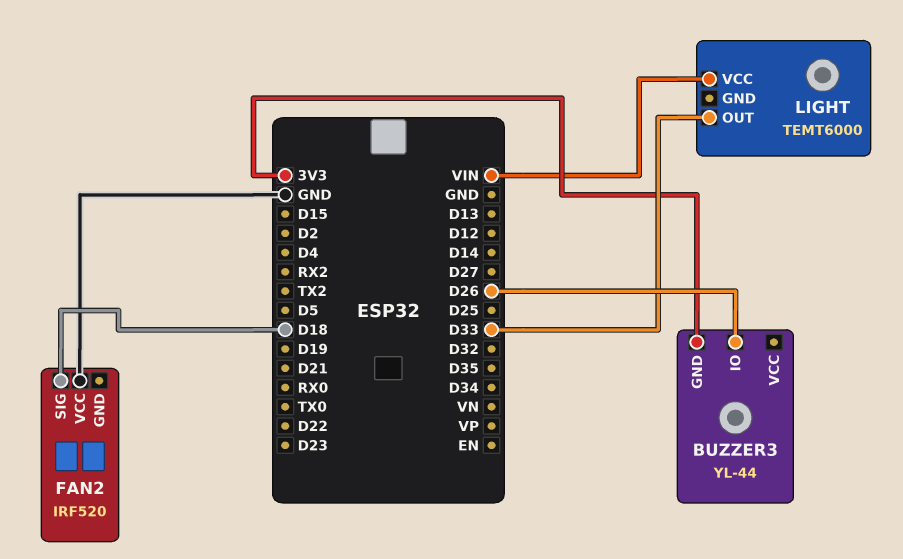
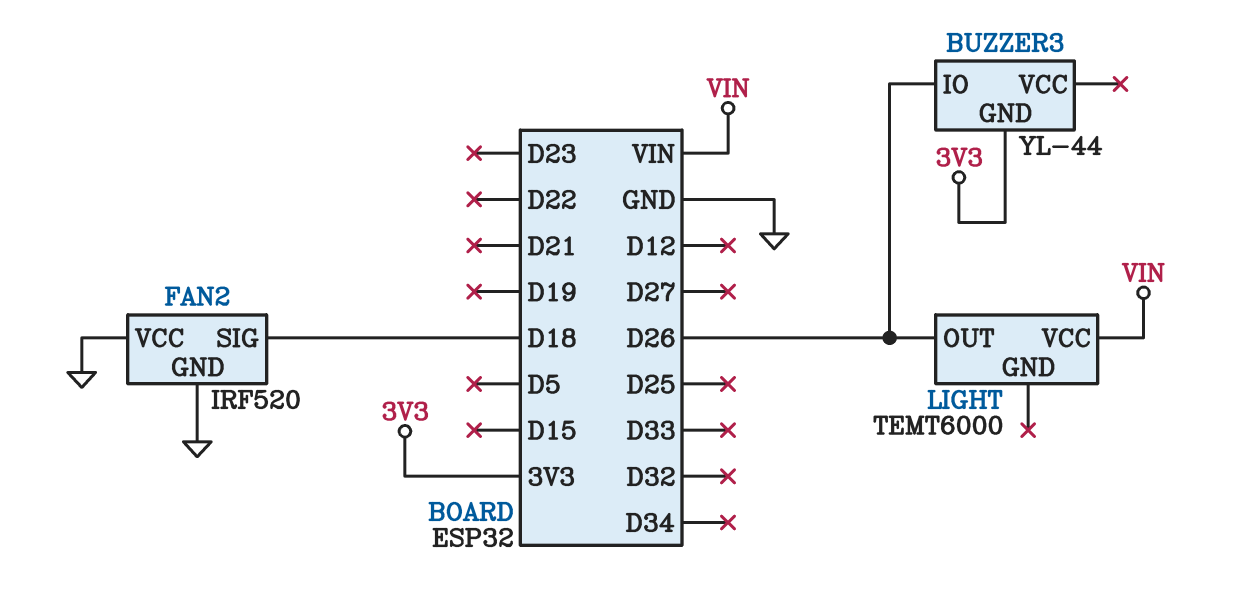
FAN2 pin GND: none -> GND
LIGHT pin OUT: D33 -> D26

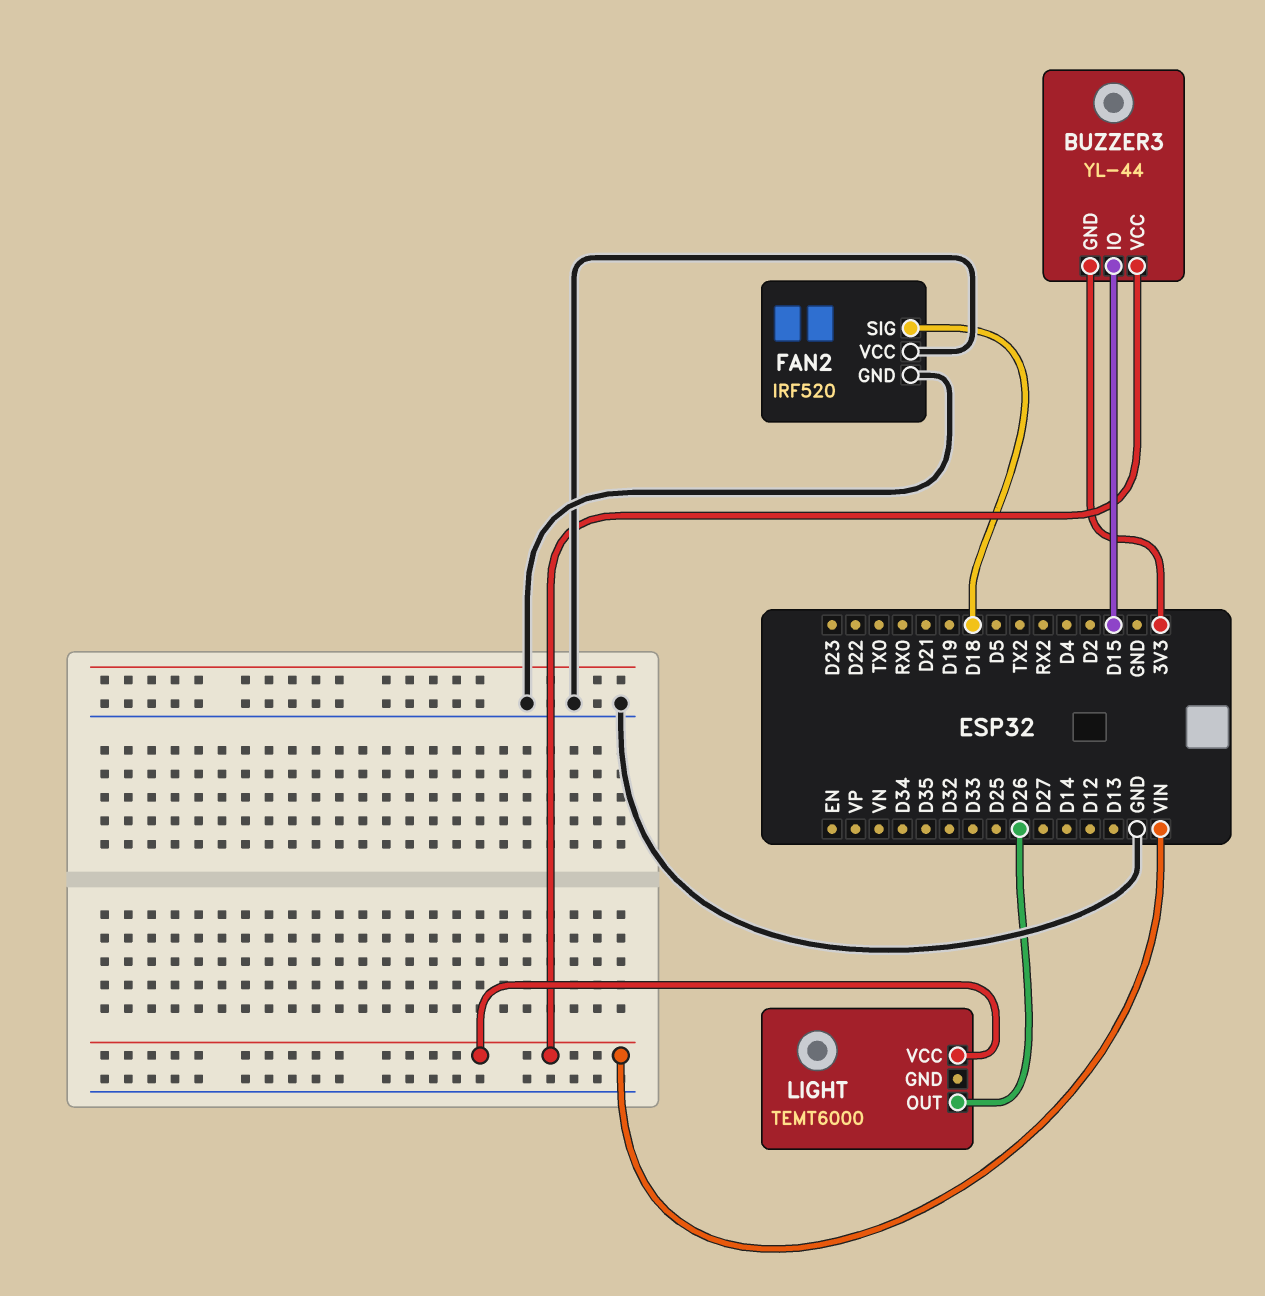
BUZZER3 pin IO: D26 -> D15
BUZZER3 pin VCC: none -> VIN

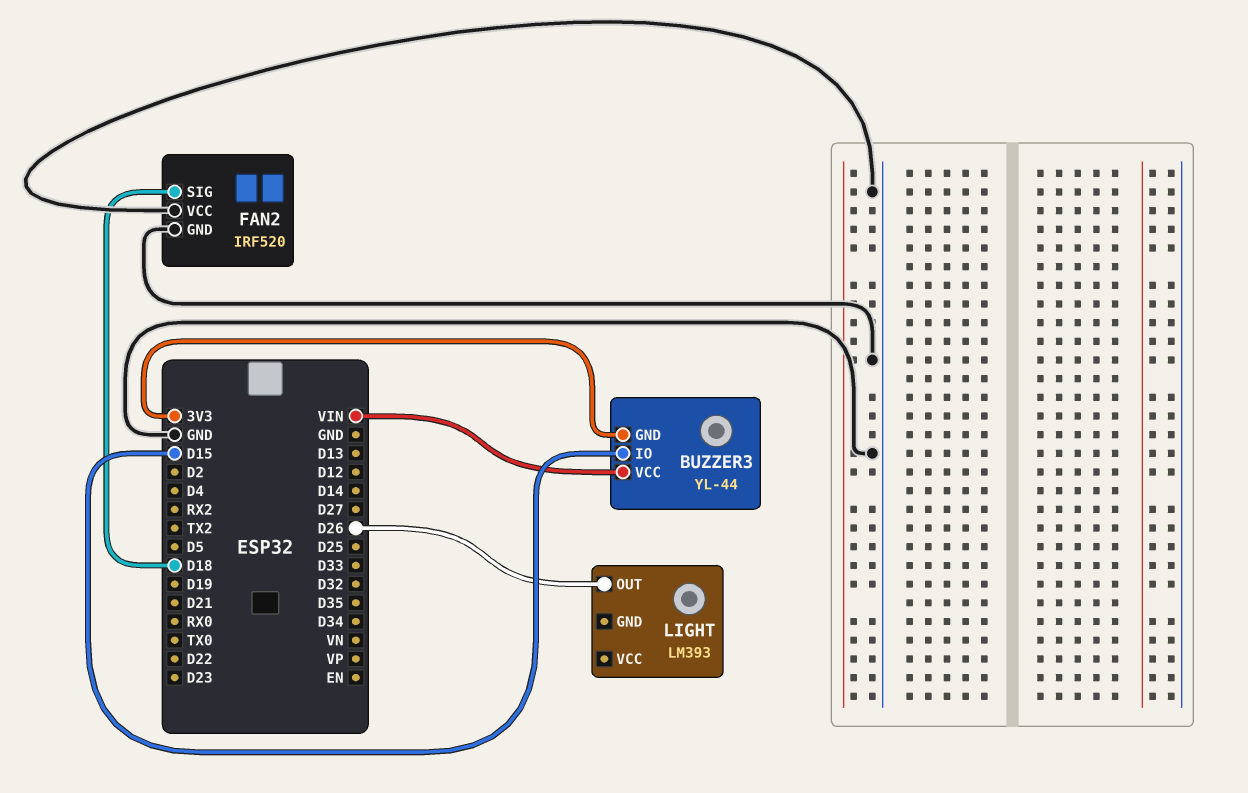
LIGHT: TEMT6000 -> LM393
LIGHT pin VCC: VIN -> none

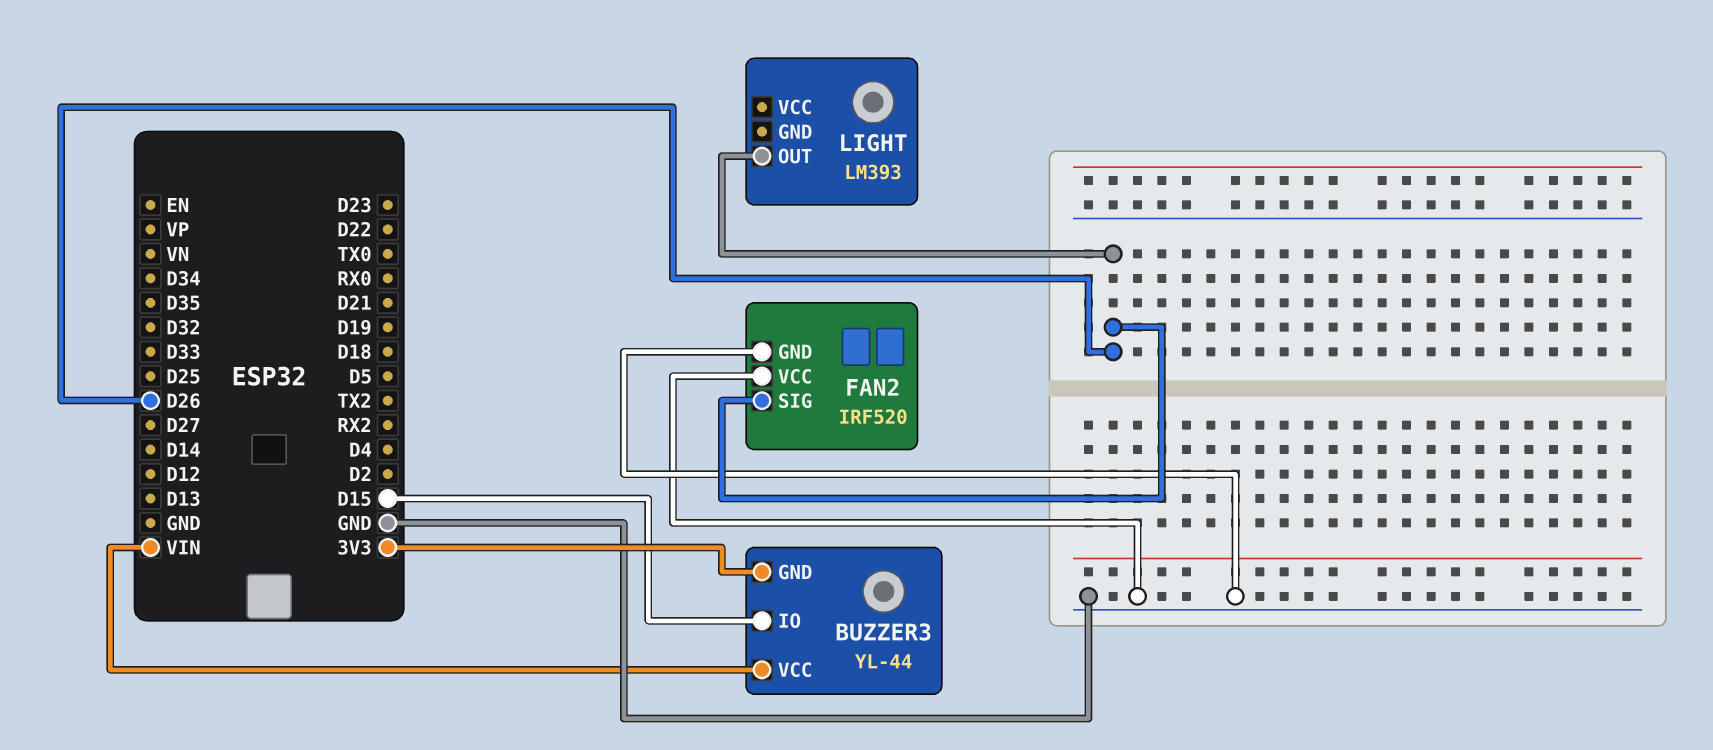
FAN2 pin SIG: D18 -> D26

